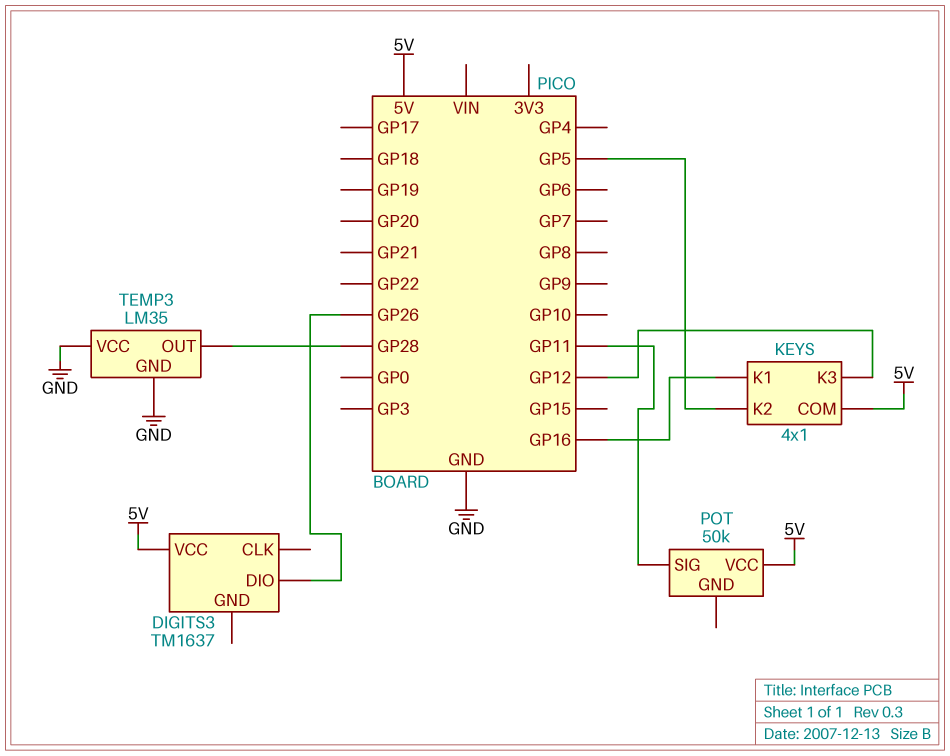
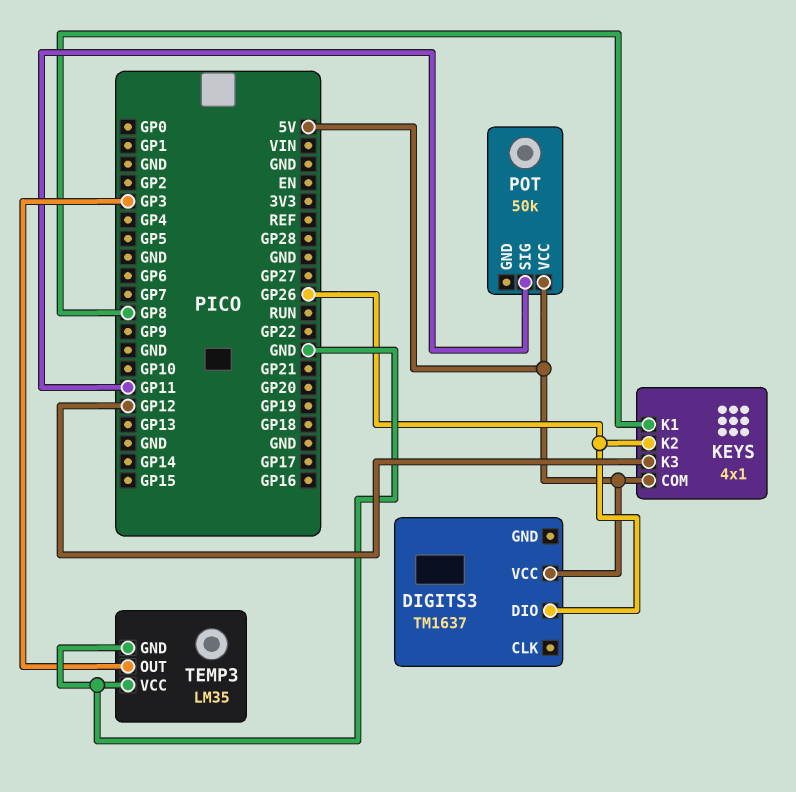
KEYS pin K1: GP16 -> GP8
KEYS pin K2: GP5 -> GP26
TEMP3 pin OUT: GP28 -> GP3

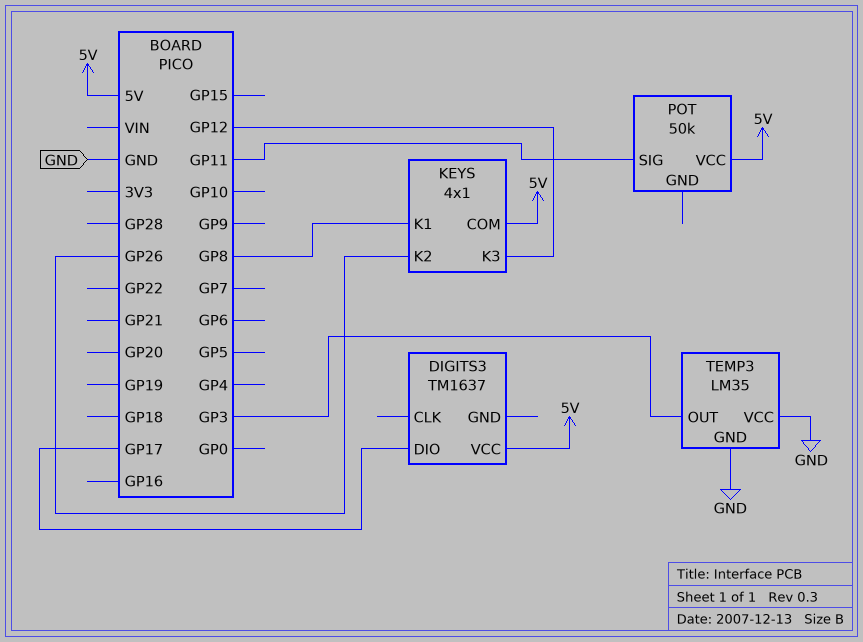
DIGITS3 pin DIO: GP26 -> GP17

